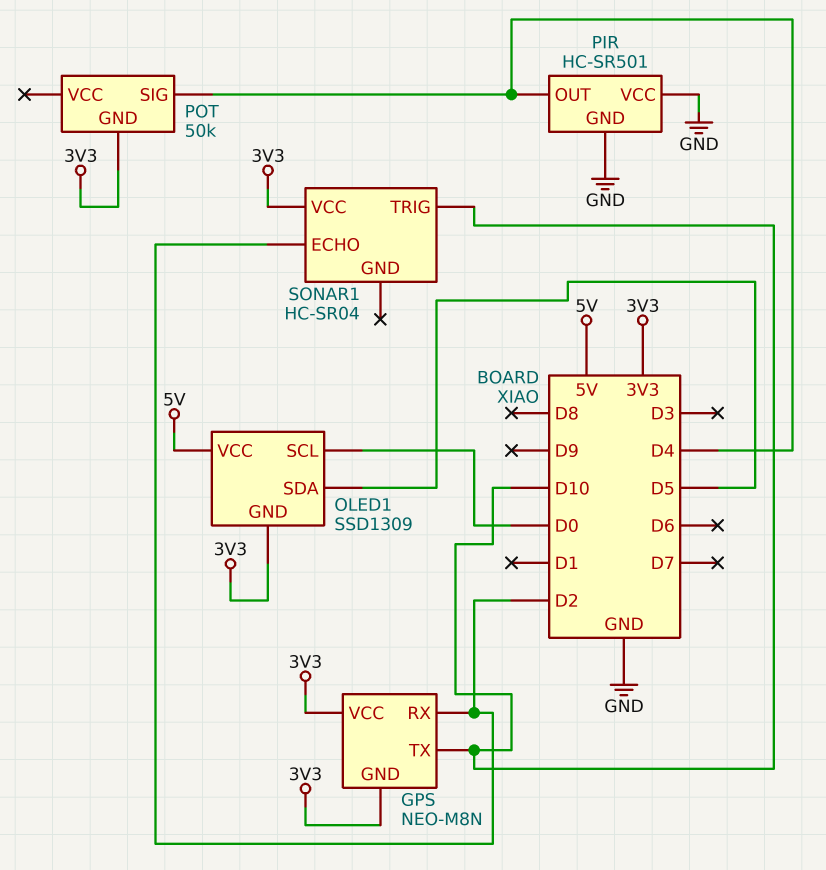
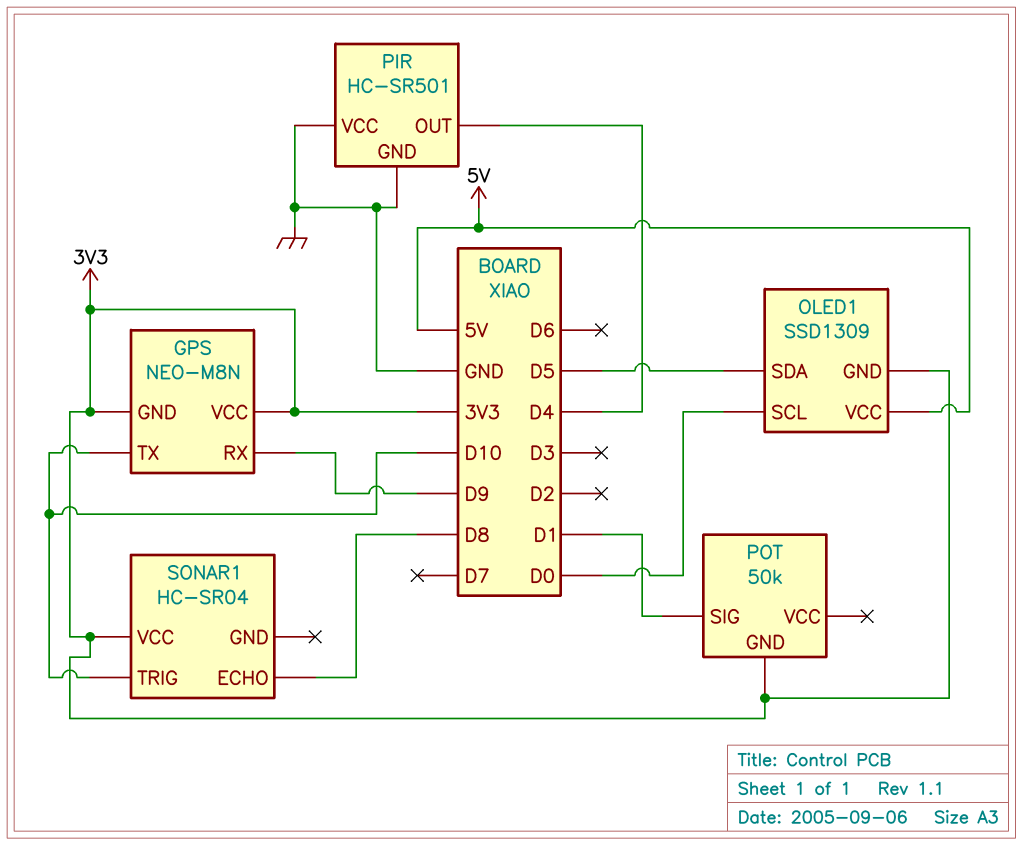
GPS pin RX: D2 -> D9
POT pin SIG: D4 -> D1
SONAR1 pin ECHO: D2 -> D8

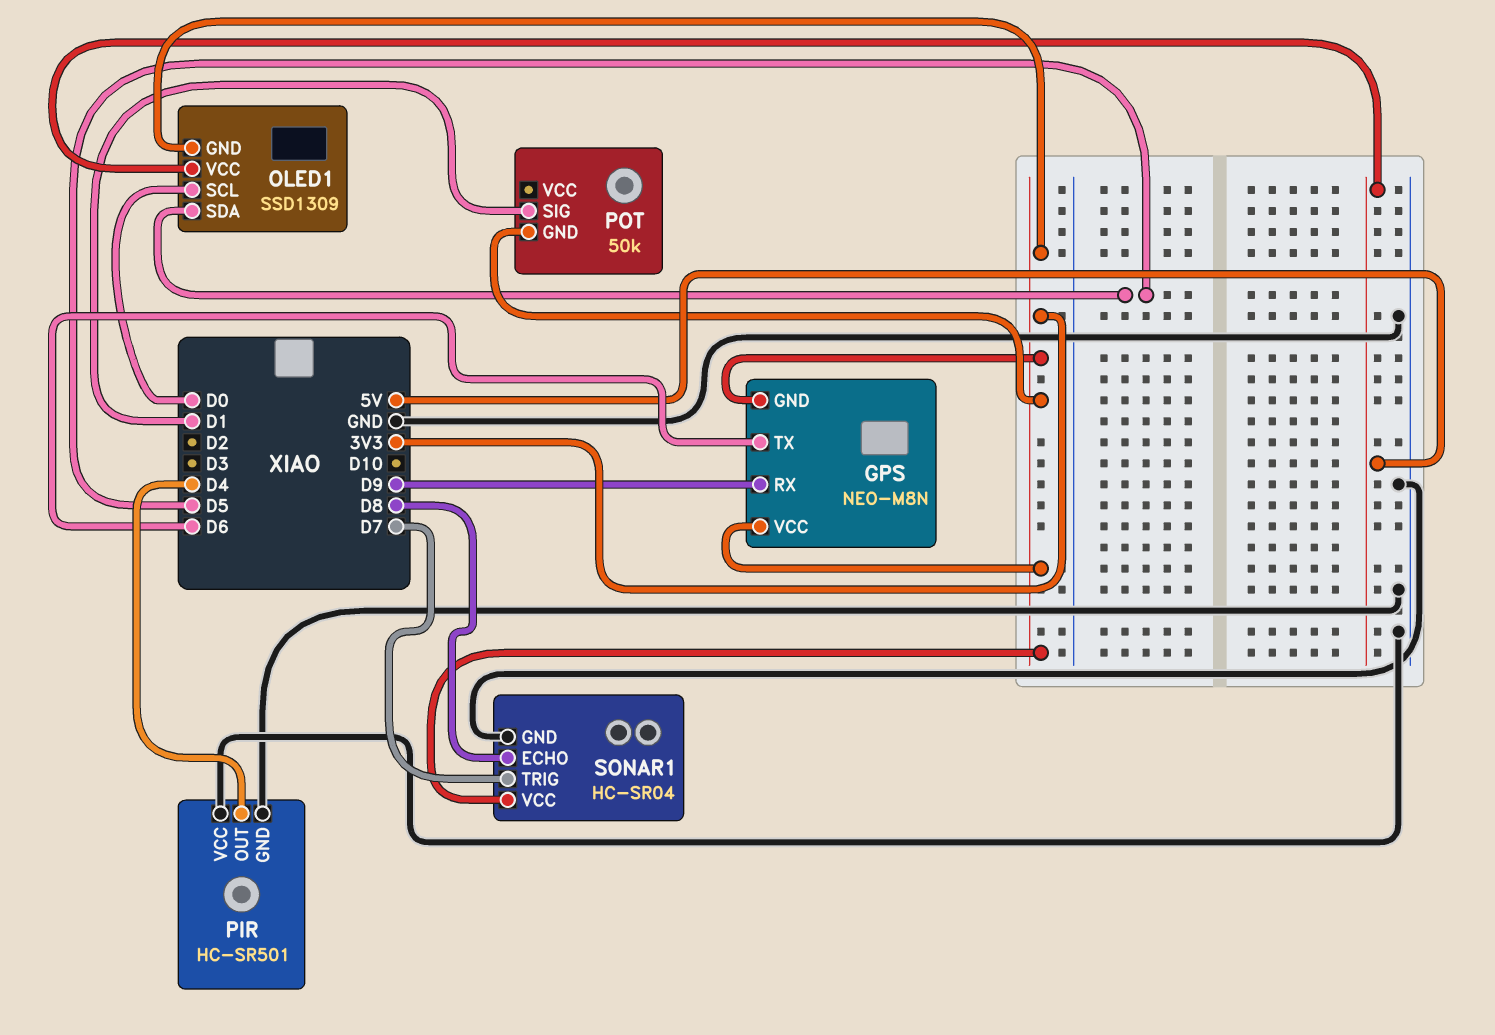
GPS pin TX: D10 -> D6
SONAR1 pin GND: none -> GND
SONAR1 pin TRIG: D10 -> D7

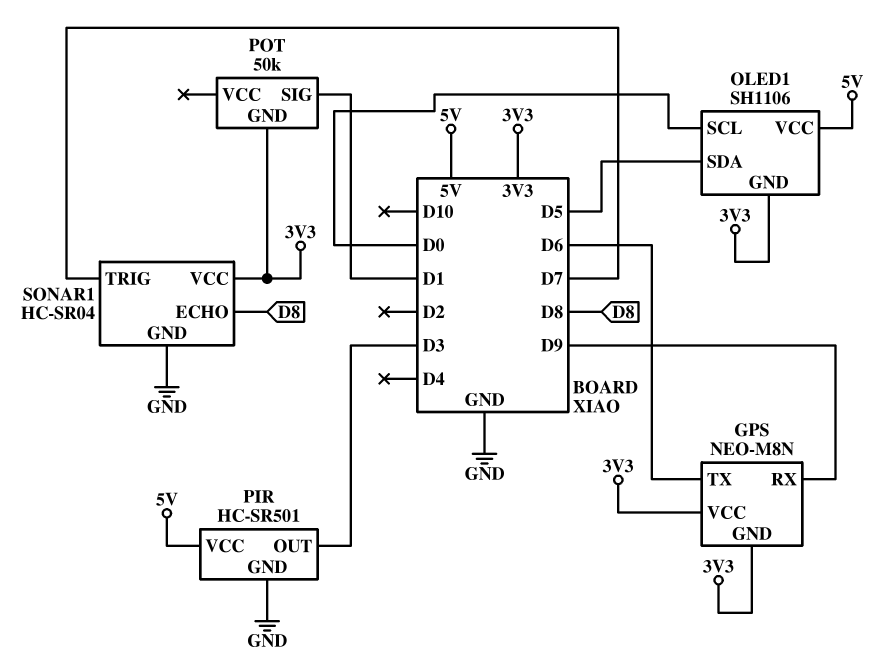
OLED1: SSD1309 -> SH1106
PIR pin OUT: D4 -> D3
PIR pin VCC: GND -> 5V

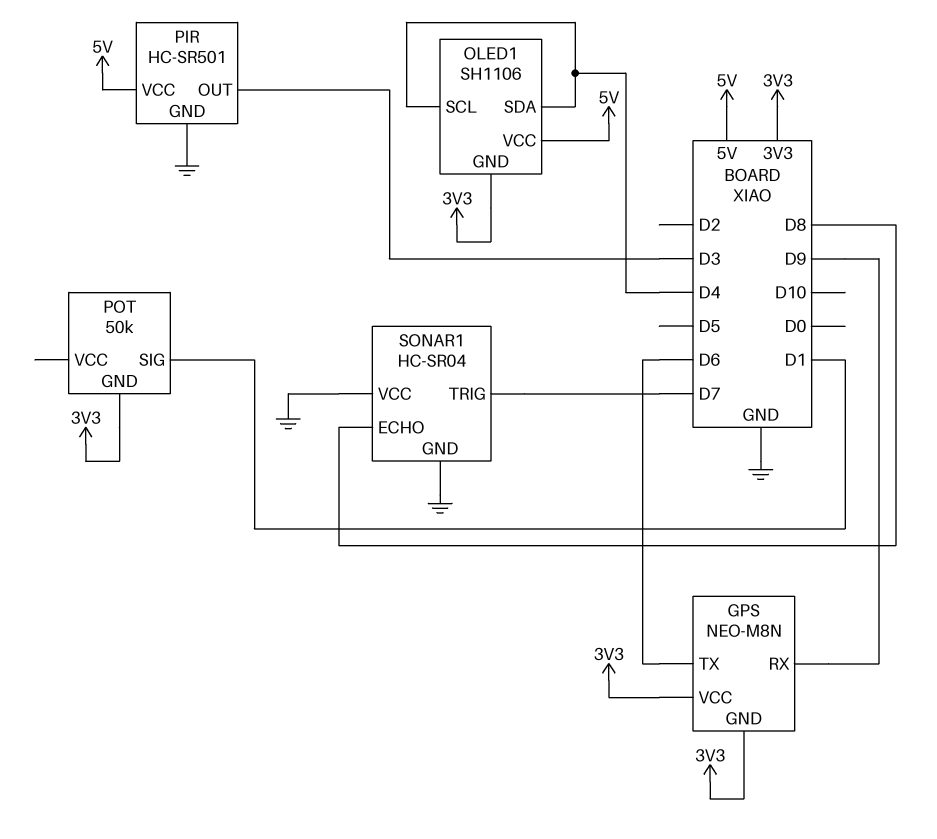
OLED1 pin SCL: D0 -> D4
OLED1 pin SDA: D5 -> D4
SONAR1 pin VCC: 3V3 -> GND

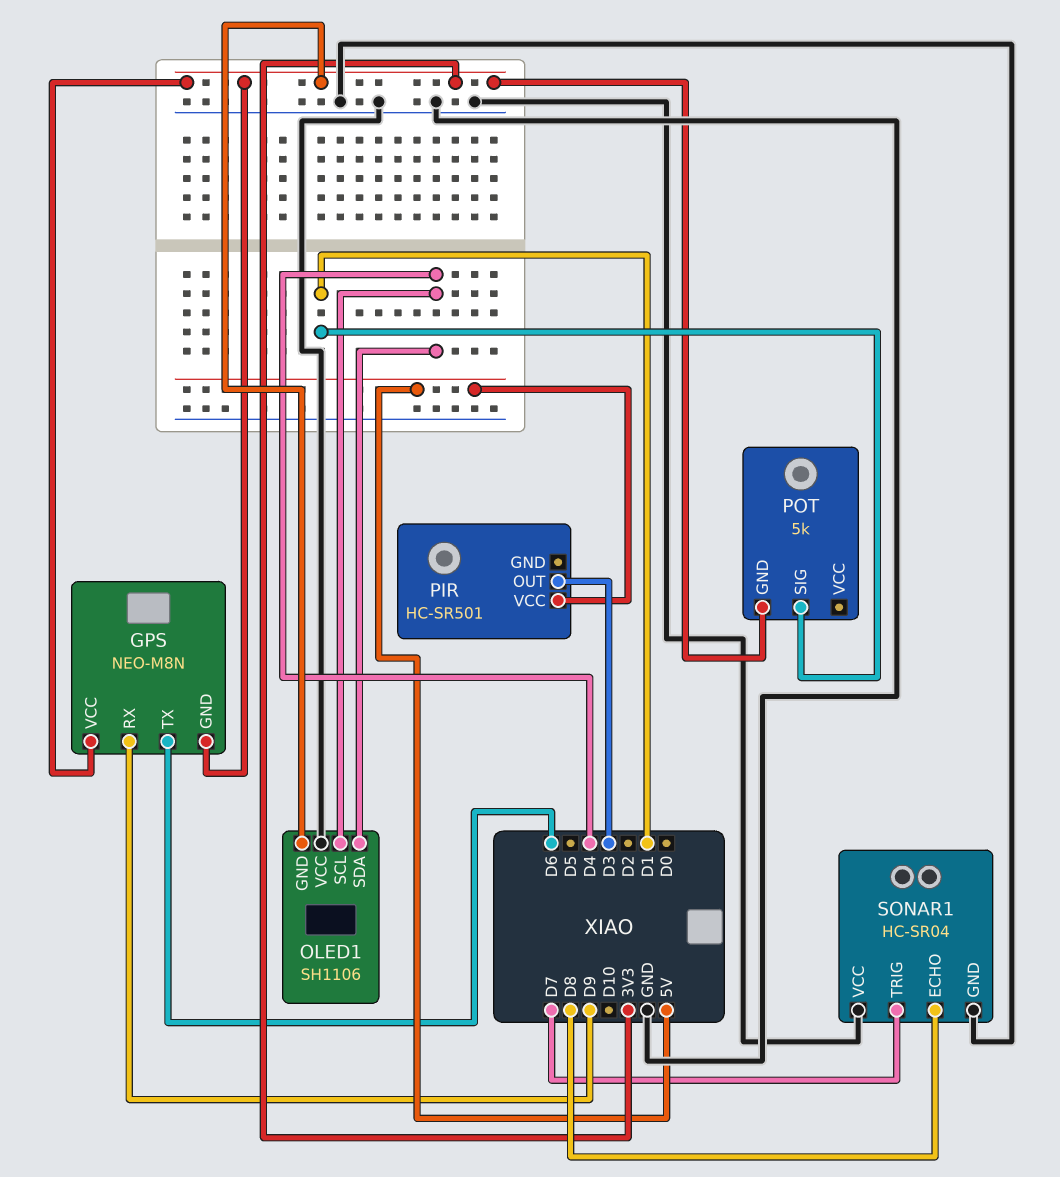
OLED1 pin VCC: 5V -> GND
PIR pin GND: GND -> none
POT: 50k -> 5k

